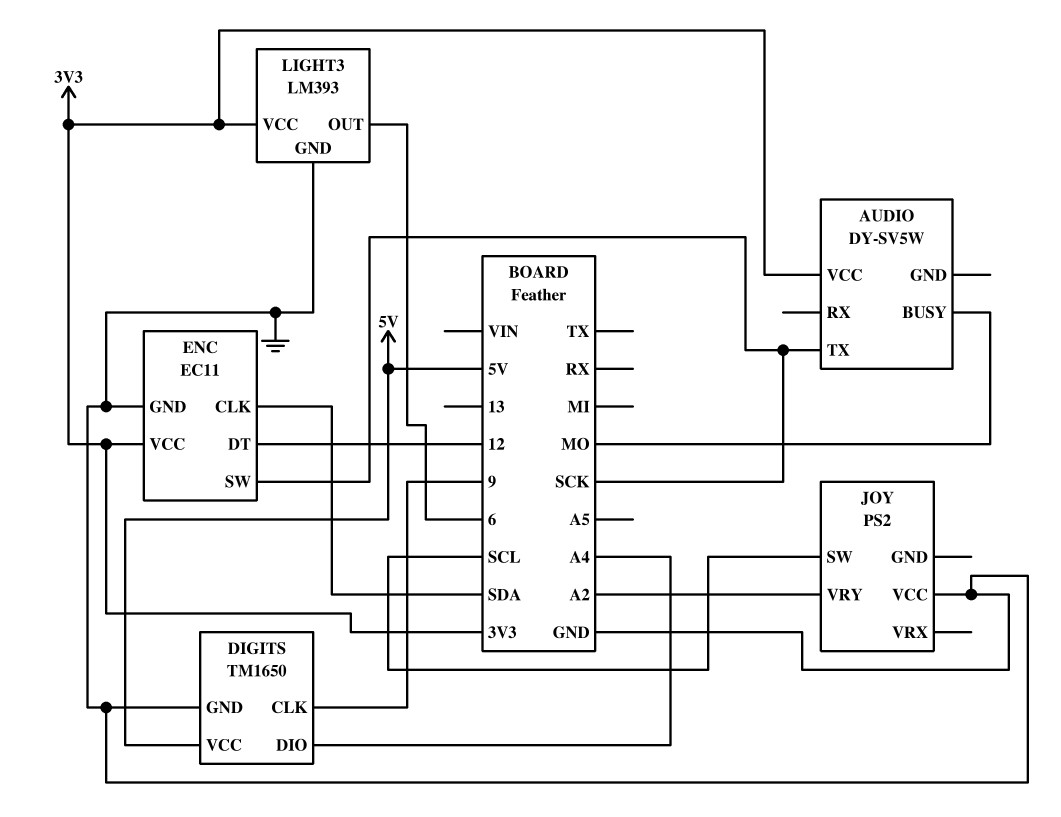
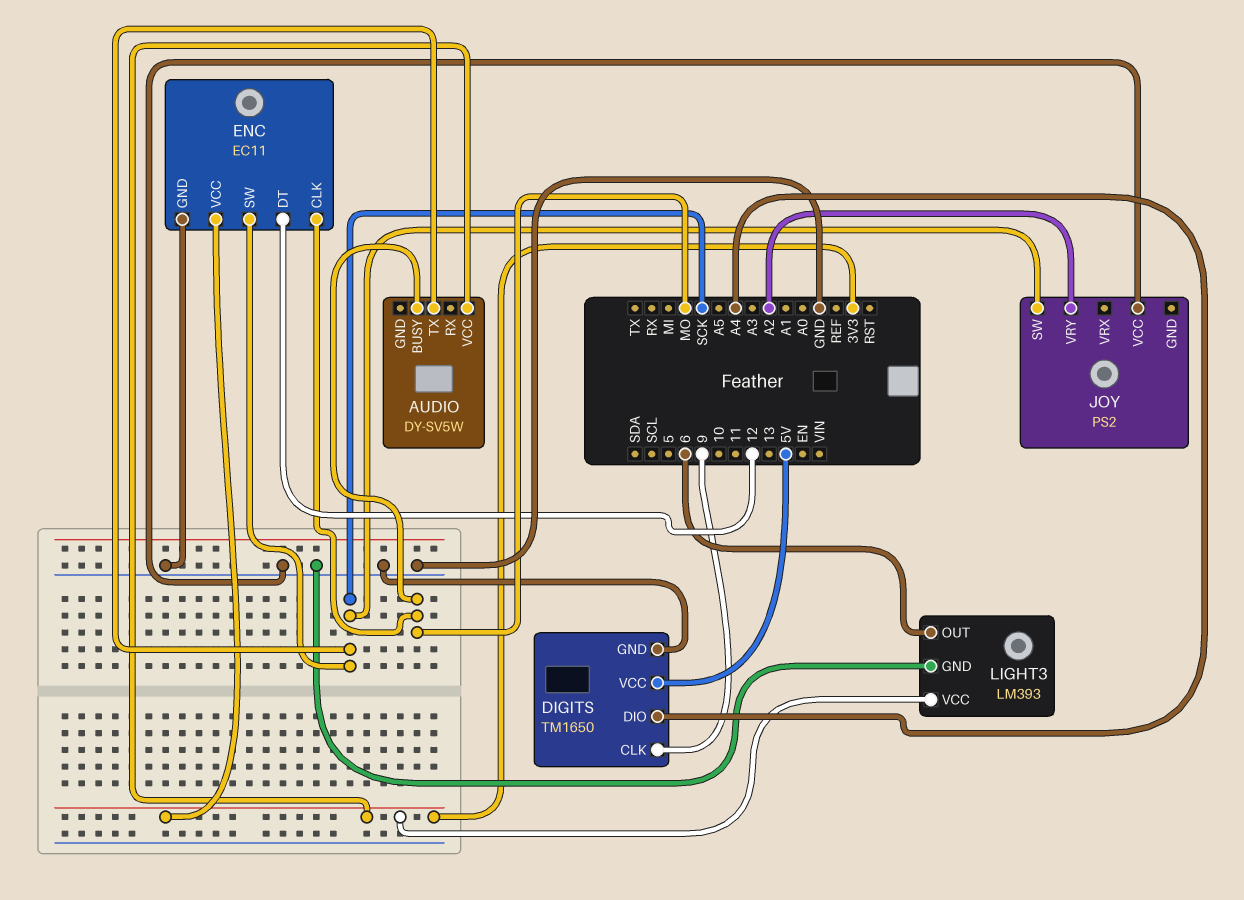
ENC pin CLK: SDA -> MO
JOY pin SW: SCL -> SCK

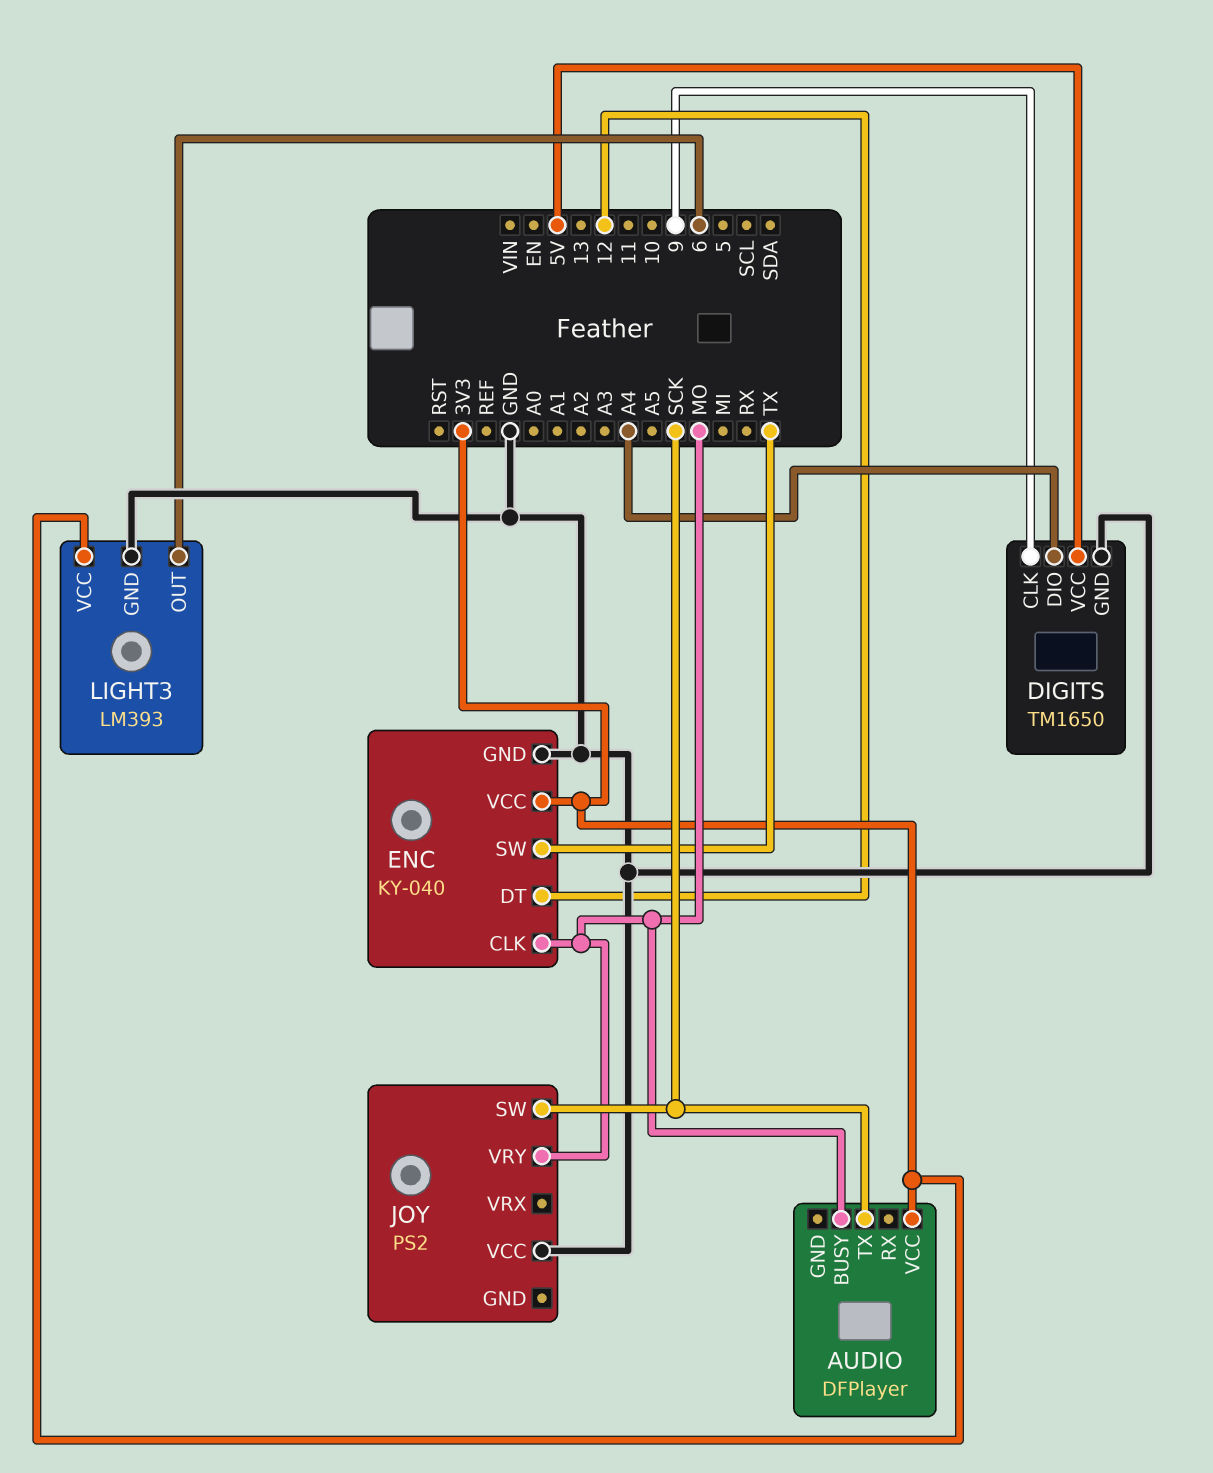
AUDIO: DY-SV5W -> DFPlayer
ENC: EC11 -> KY-040
ENC pin SW: SCK -> TX
JOY pin VRY: A2 -> MO

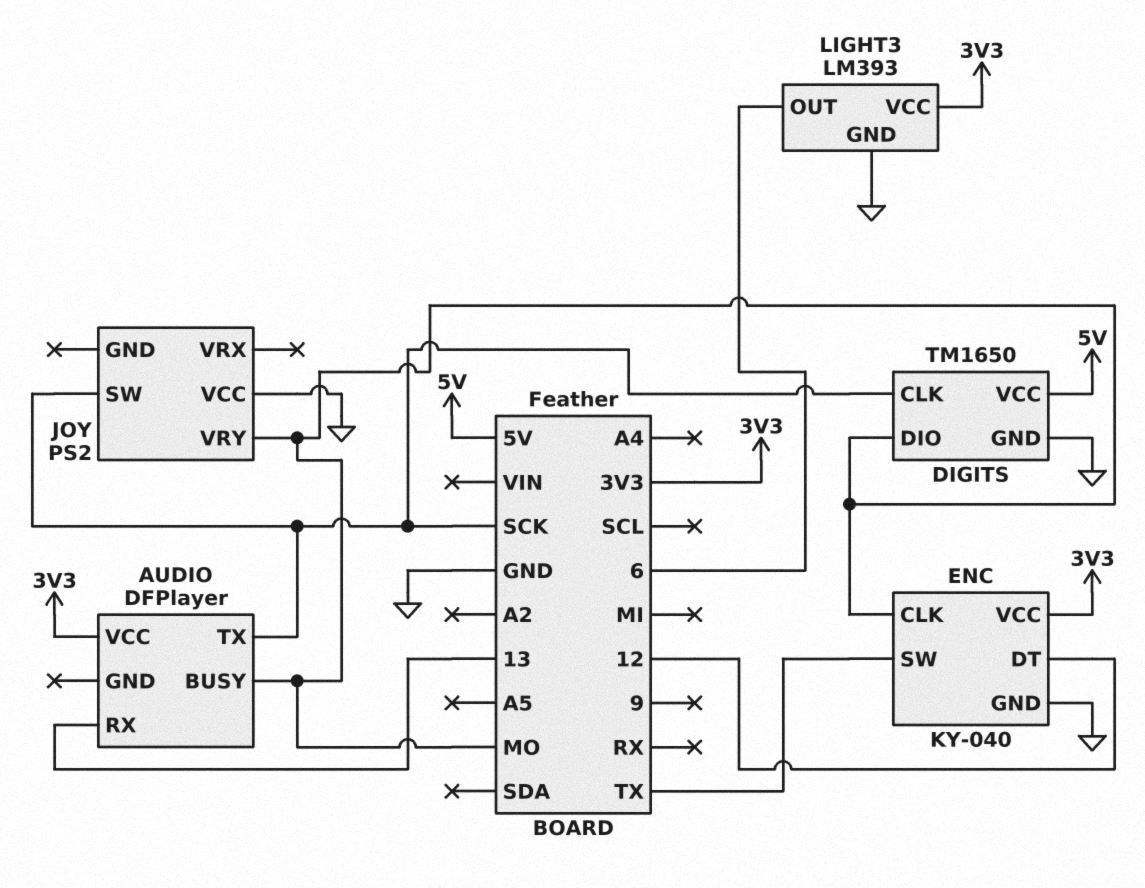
AUDIO pin RX: none -> 13
DIGITS pin CLK: 9 -> SCK
DIGITS pin DIO: A4 -> MO

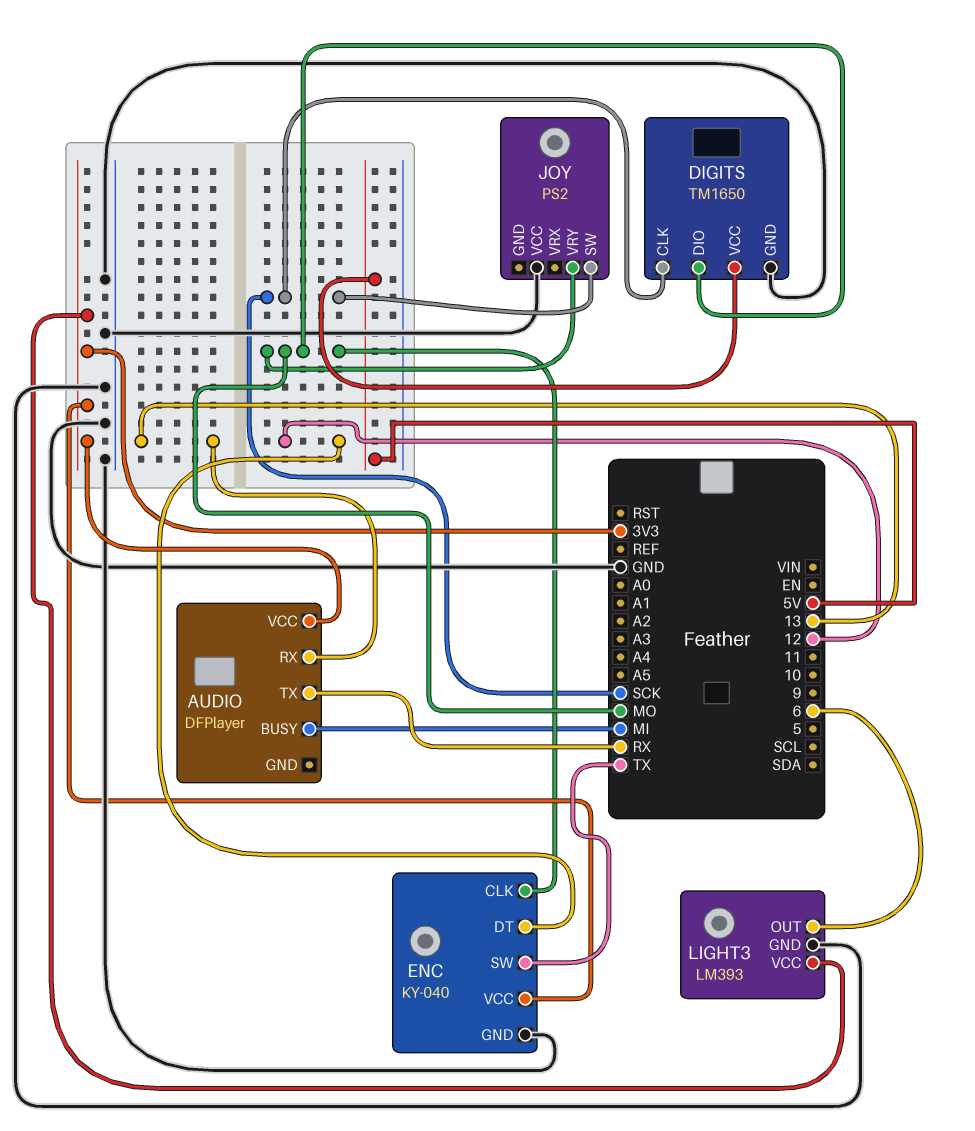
AUDIO pin BUSY: MO -> MI
AUDIO pin TX: SCK -> RX

